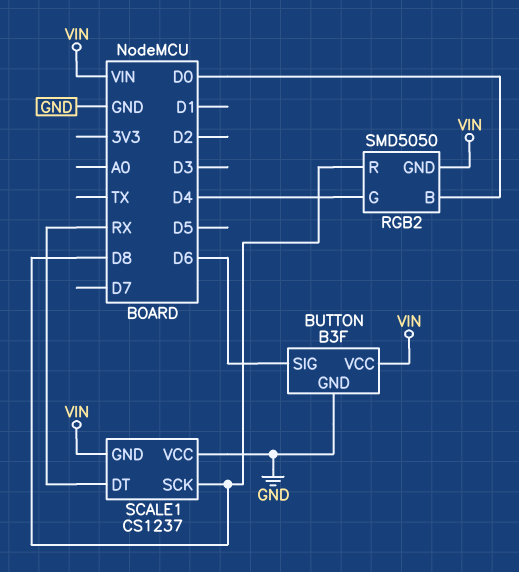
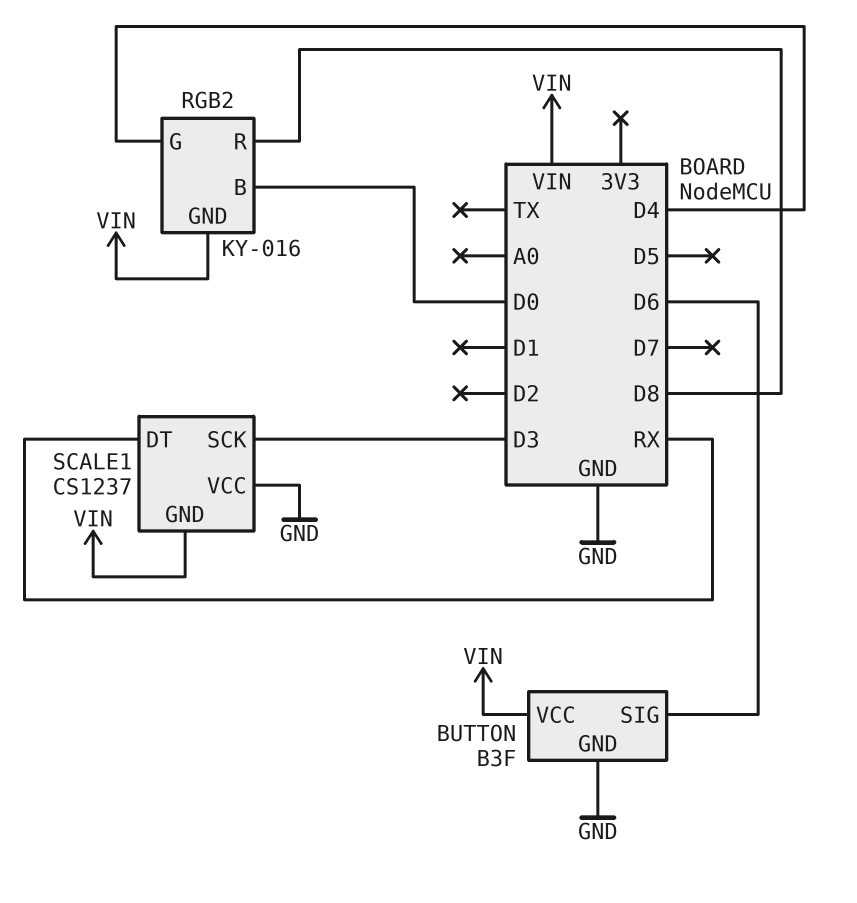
RGB2: SMD5050 -> KY-016
SCALE1 pin SCK: D8 -> D3

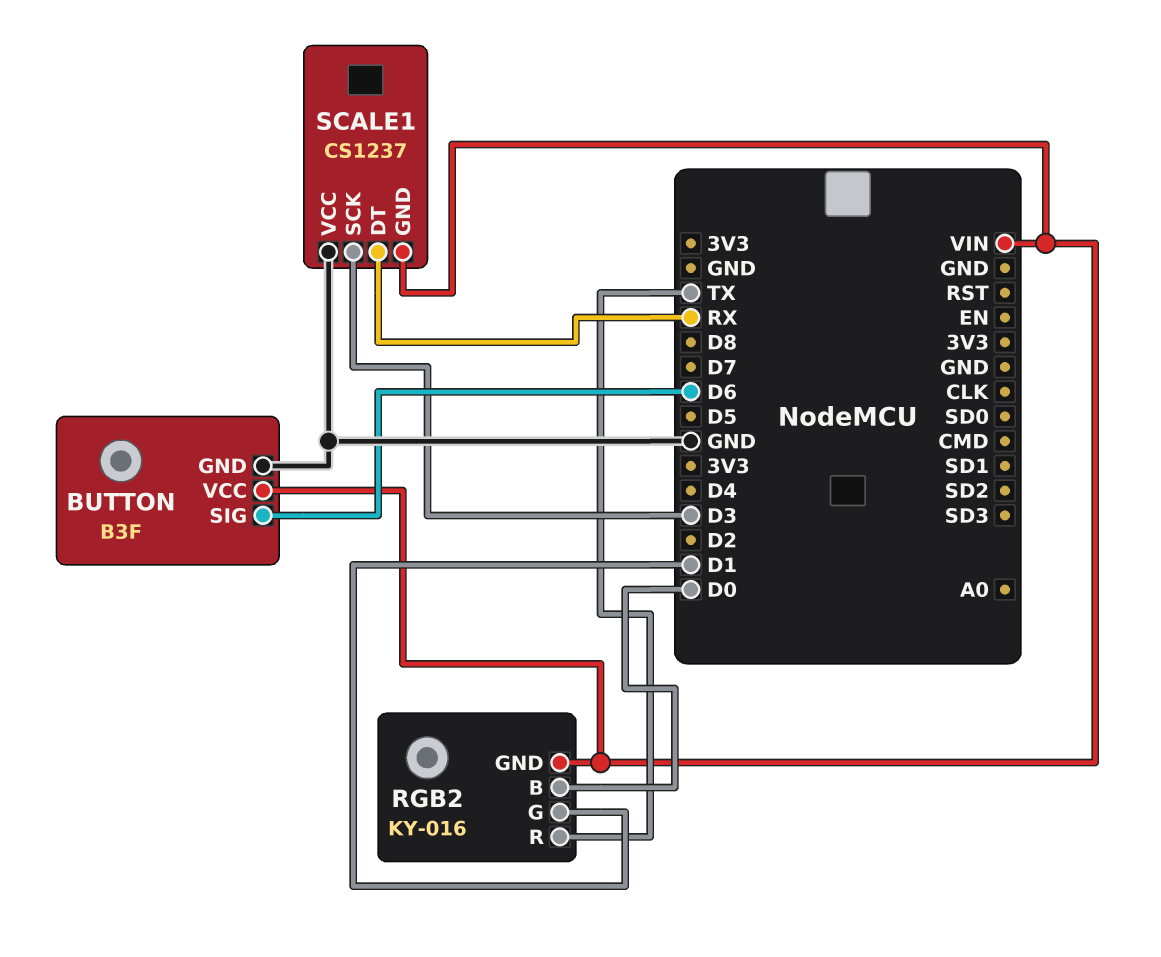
RGB2 pin G: D4 -> D1
RGB2 pin R: D8 -> TX

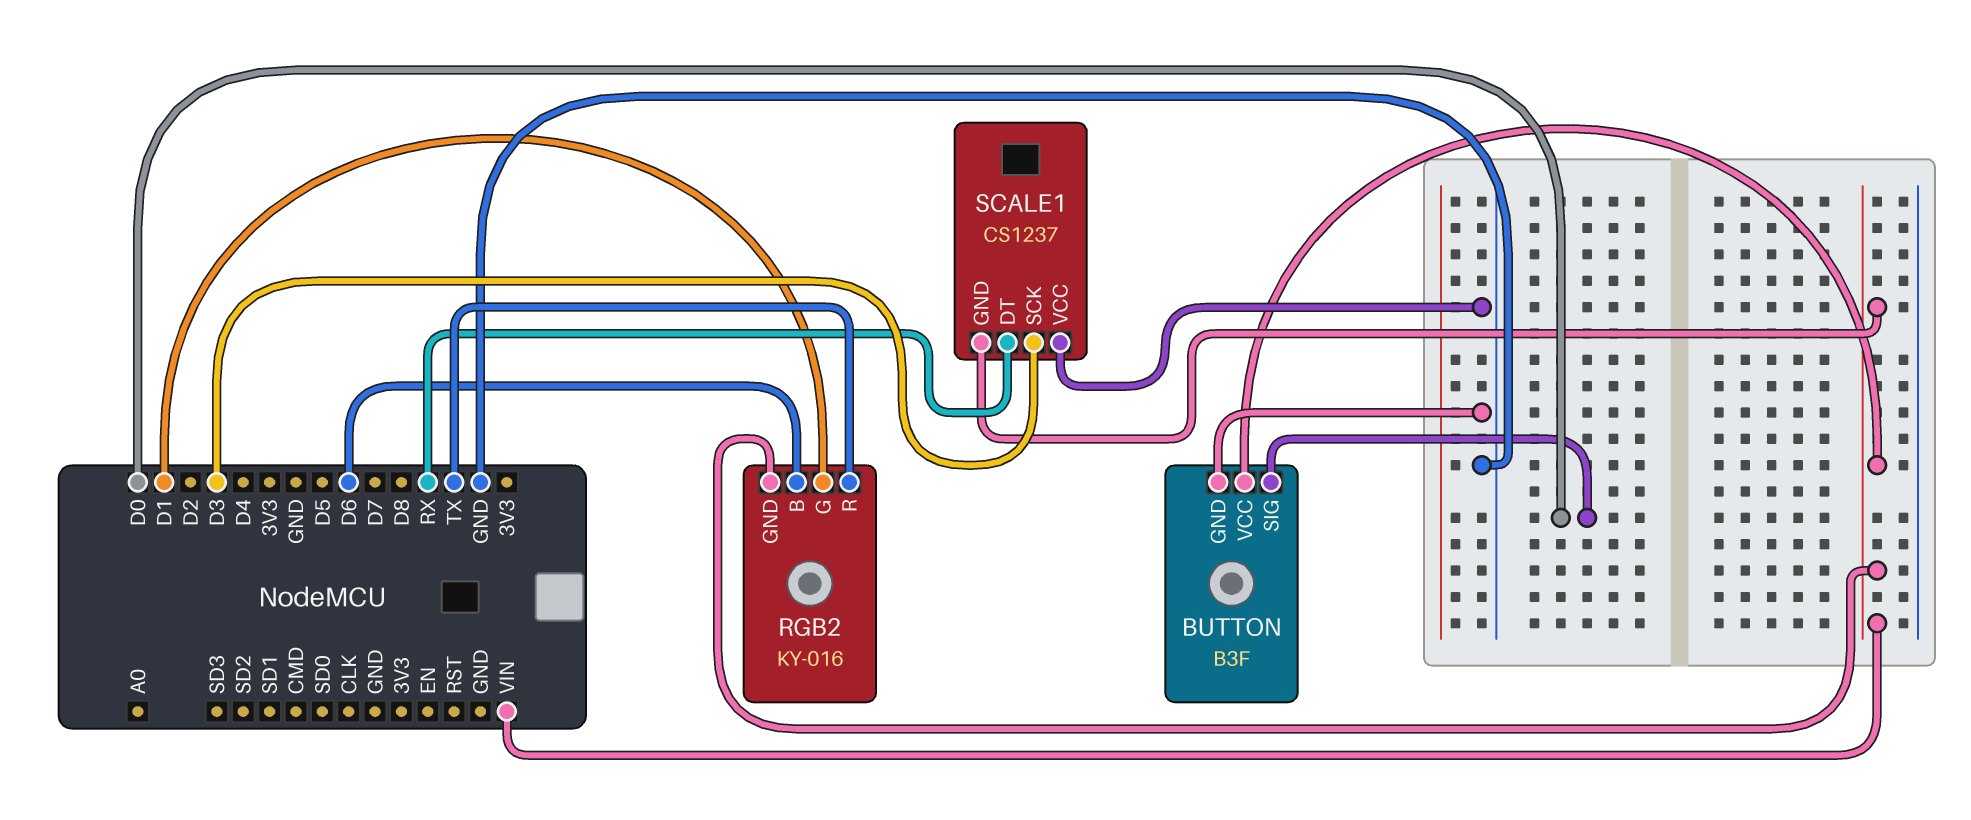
BUTTON pin SIG: D6 -> D0
RGB2 pin B: D0 -> D6

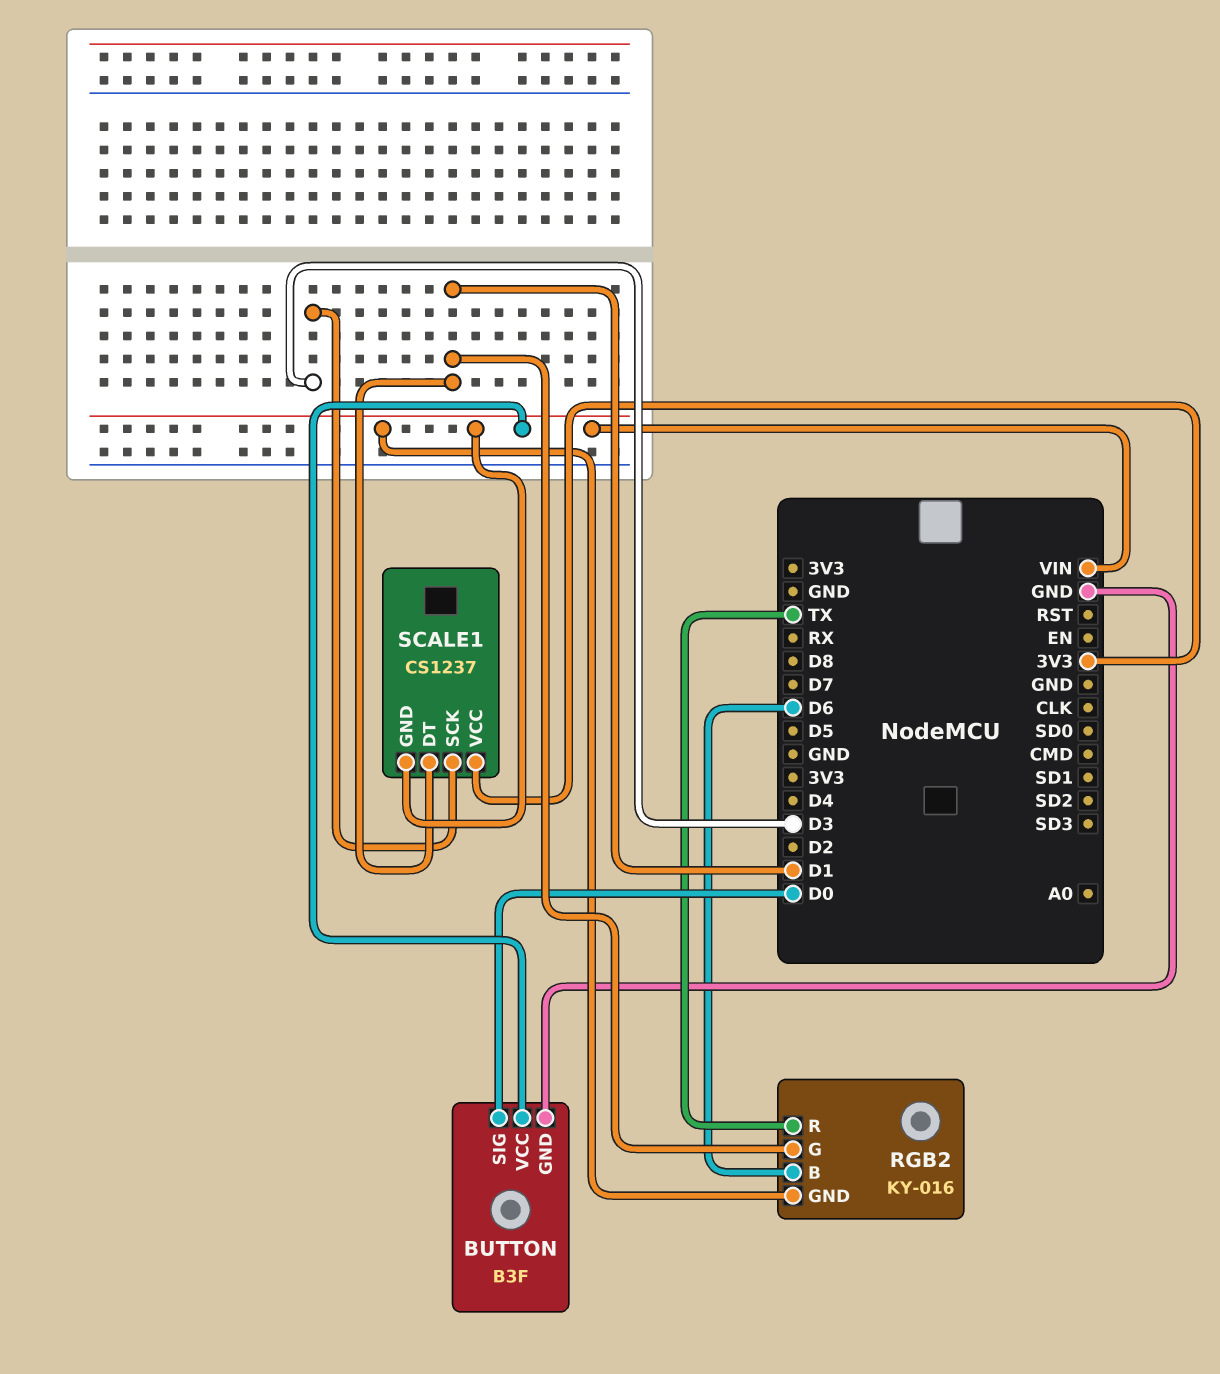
SCALE1 pin DT: RX -> D1
SCALE1 pin VCC: GND -> 3V3

